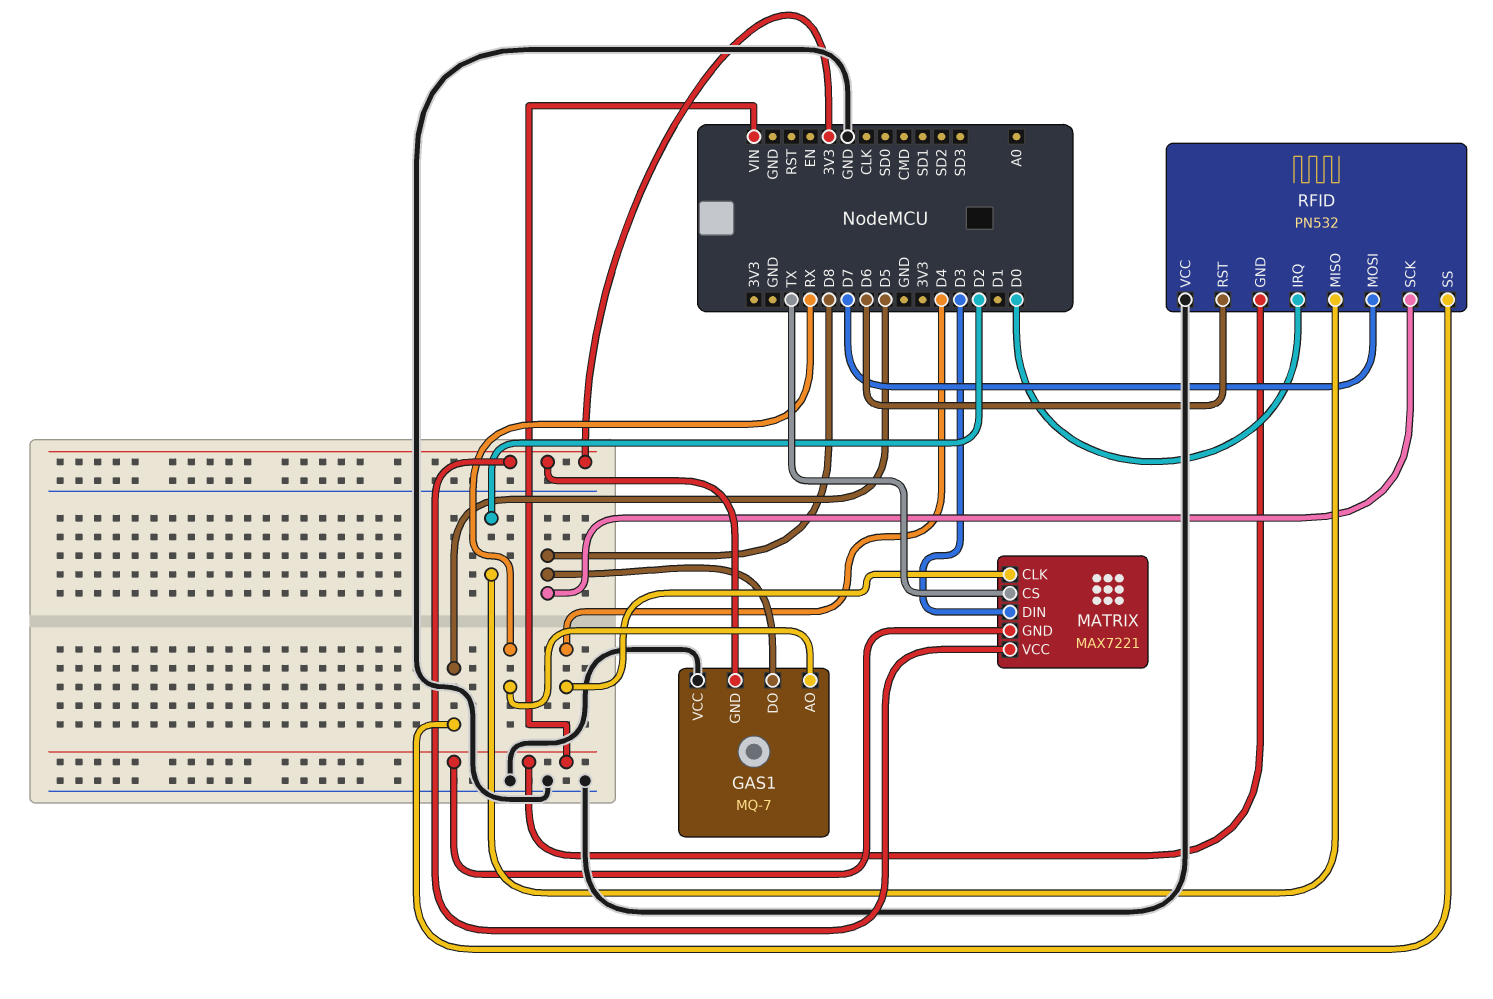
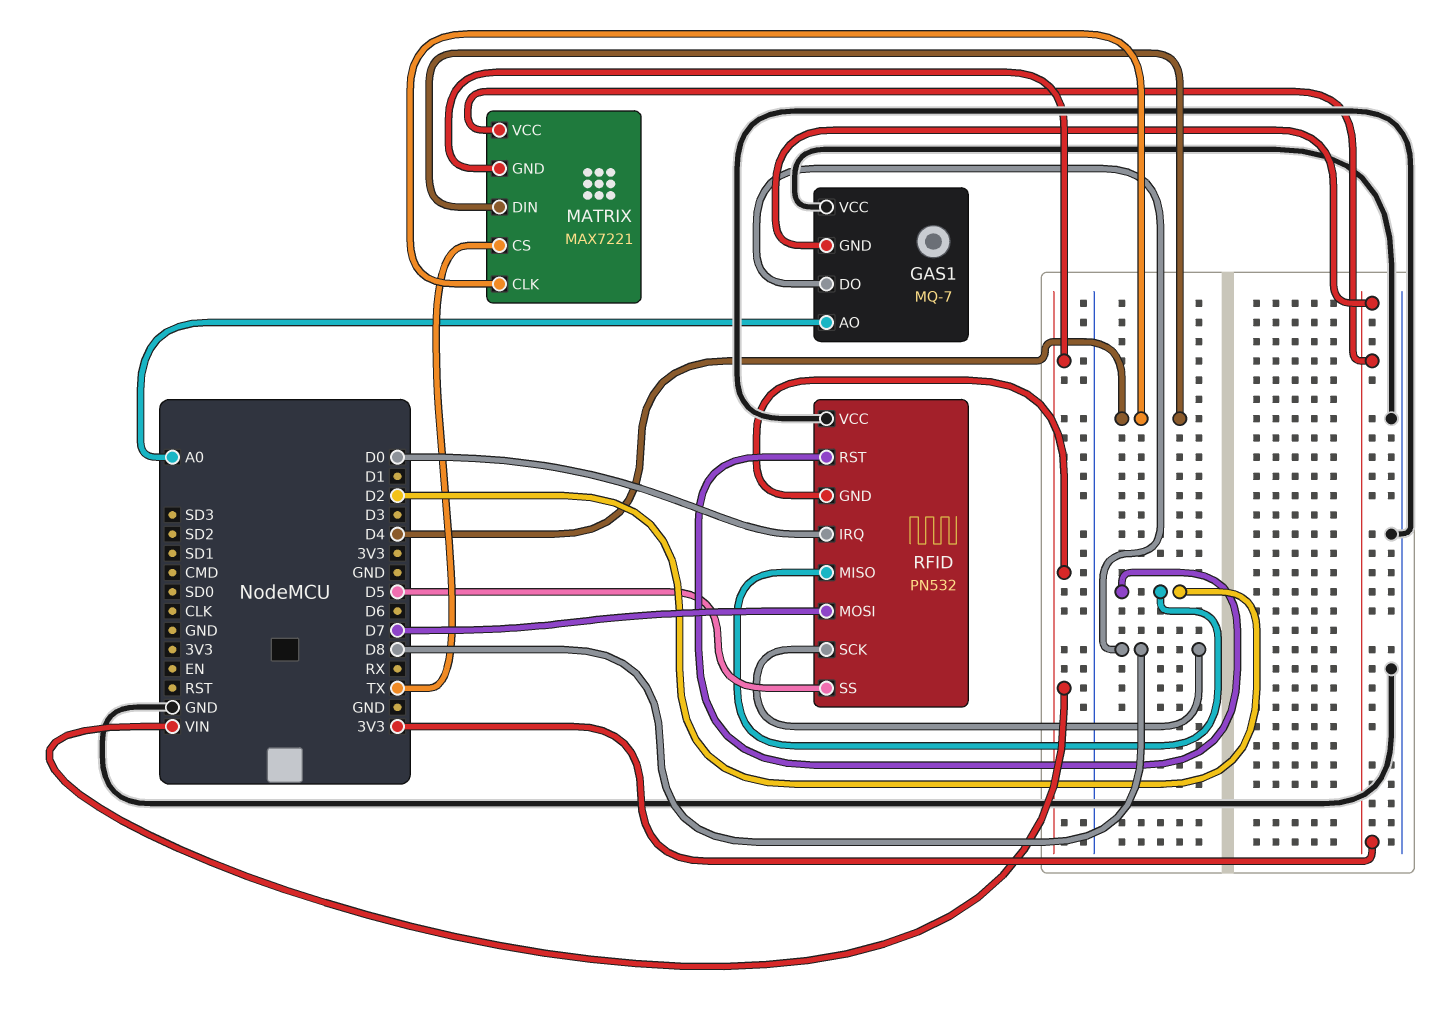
GAS1 pin AO: RX -> A0
MATRIX pin DIN: D3 -> D4
RFID pin RST: D6 -> D2

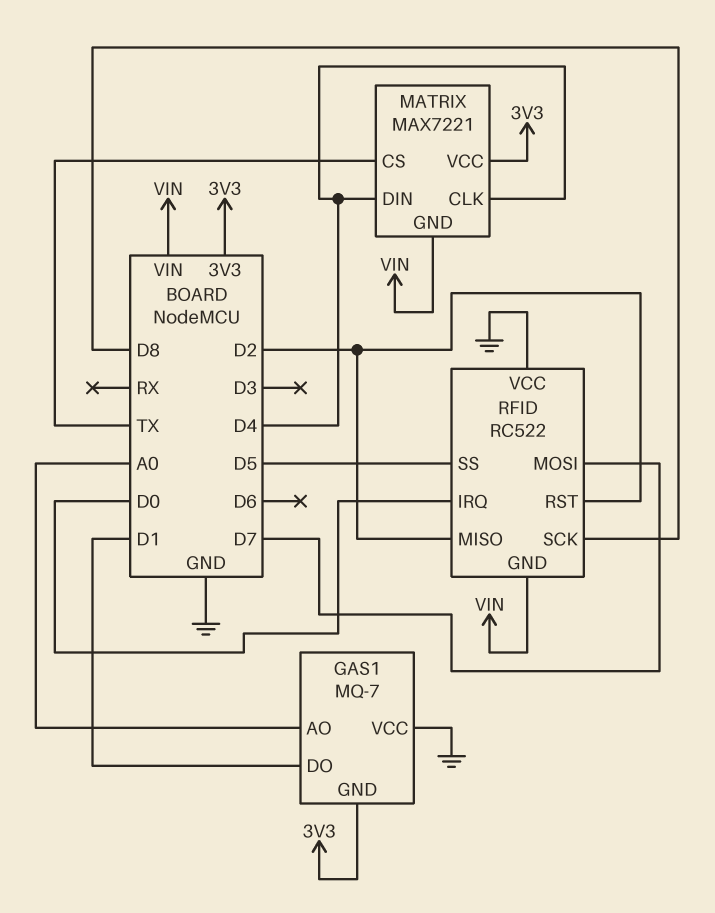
GAS1 pin DO: D8 -> D1
RFID: PN532 -> RC522

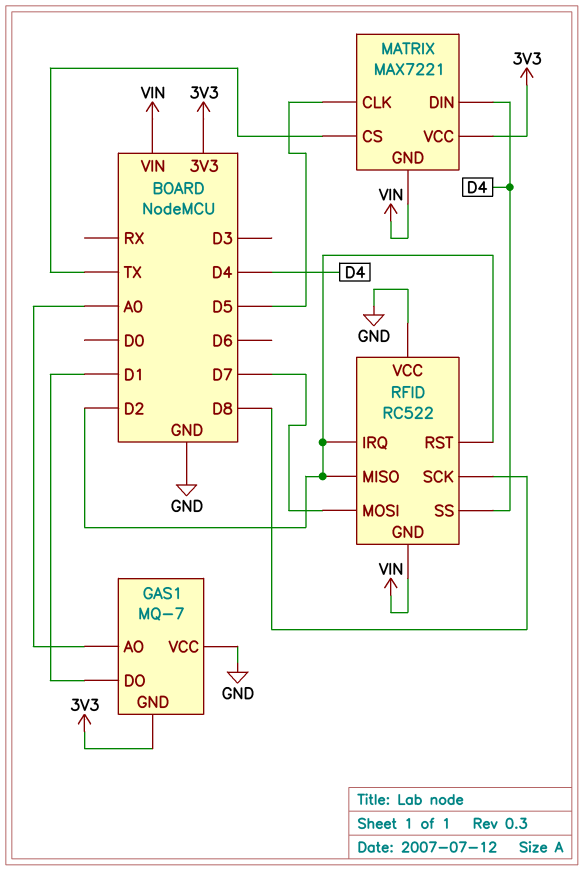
MATRIX pin CLK: D4 -> D5
RFID pin IRQ: D0 -> D2
RFID pin SS: D5 -> D4

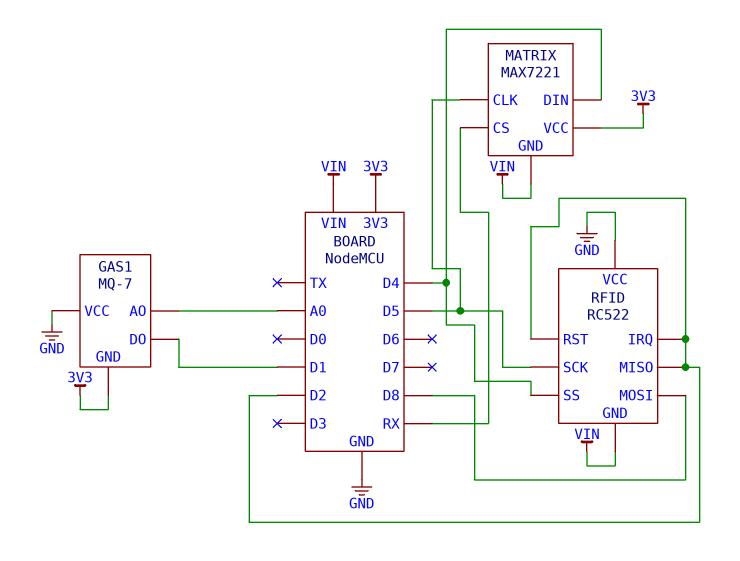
MATRIX pin CS: TX -> RX
RFID pin MOSI: D7 -> D8
RFID pin SCK: D8 -> D5

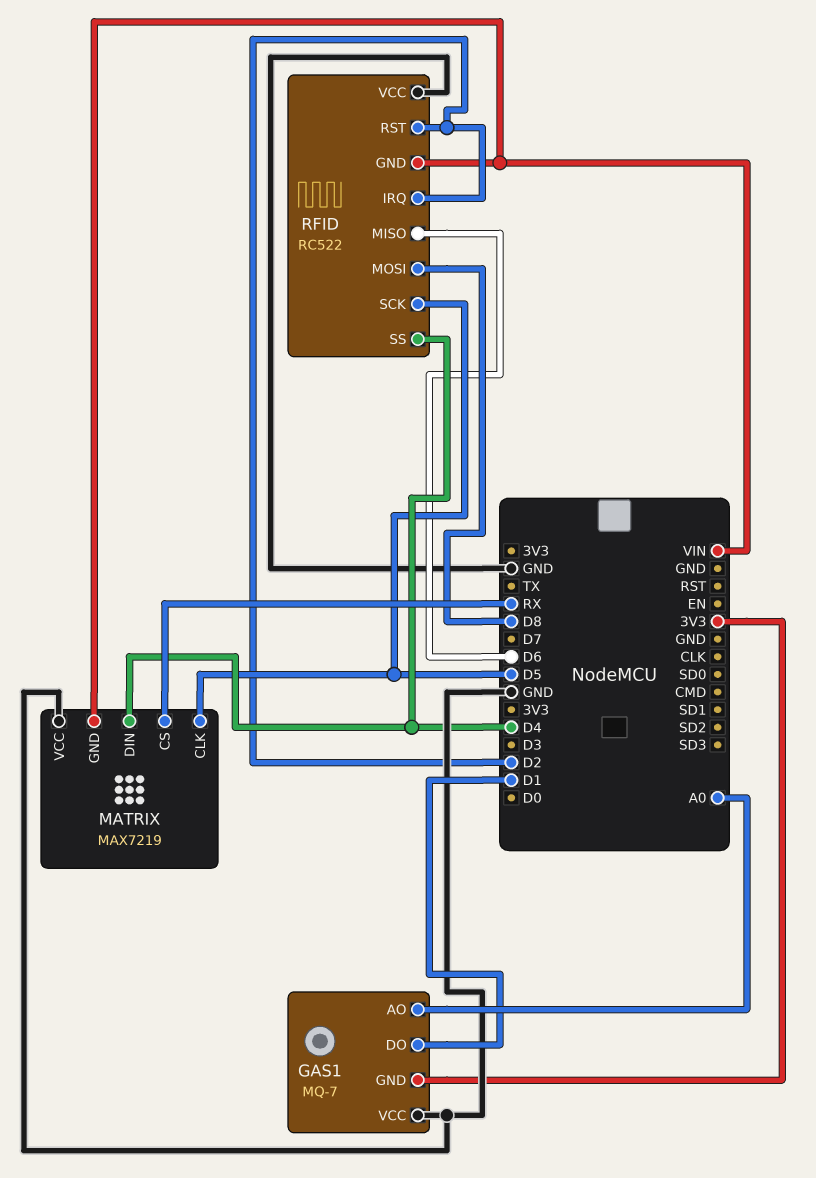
MATRIX: MAX7221 -> MAX7219
MATRIX pin VCC: 3V3 -> GND
RFID pin MISO: D2 -> D6

